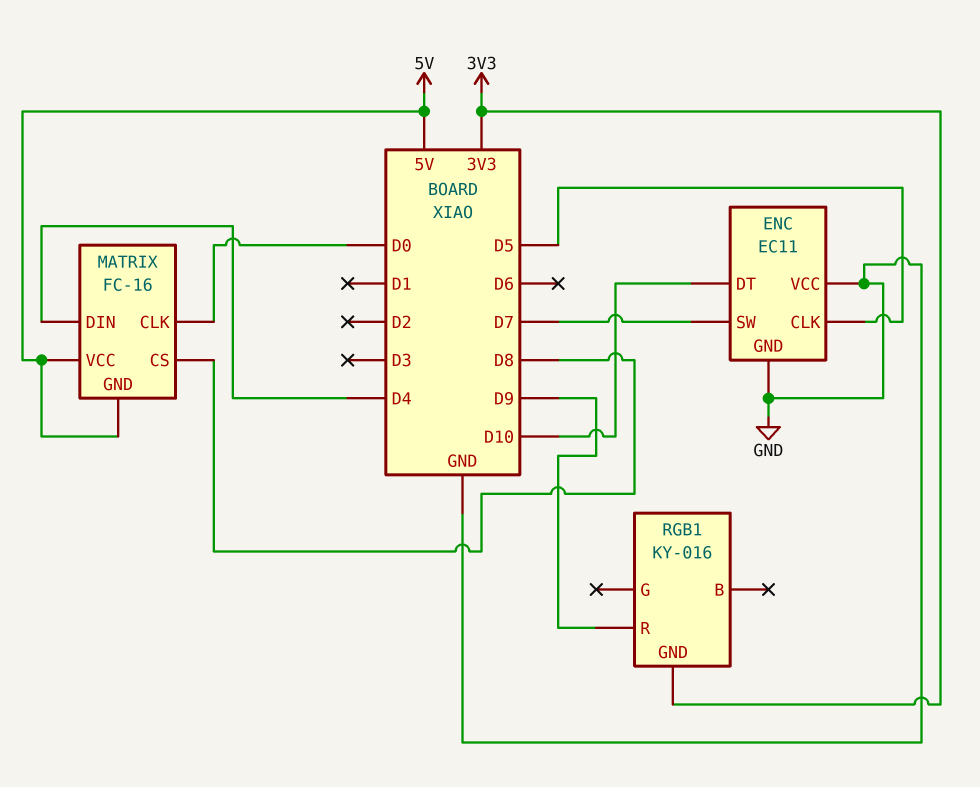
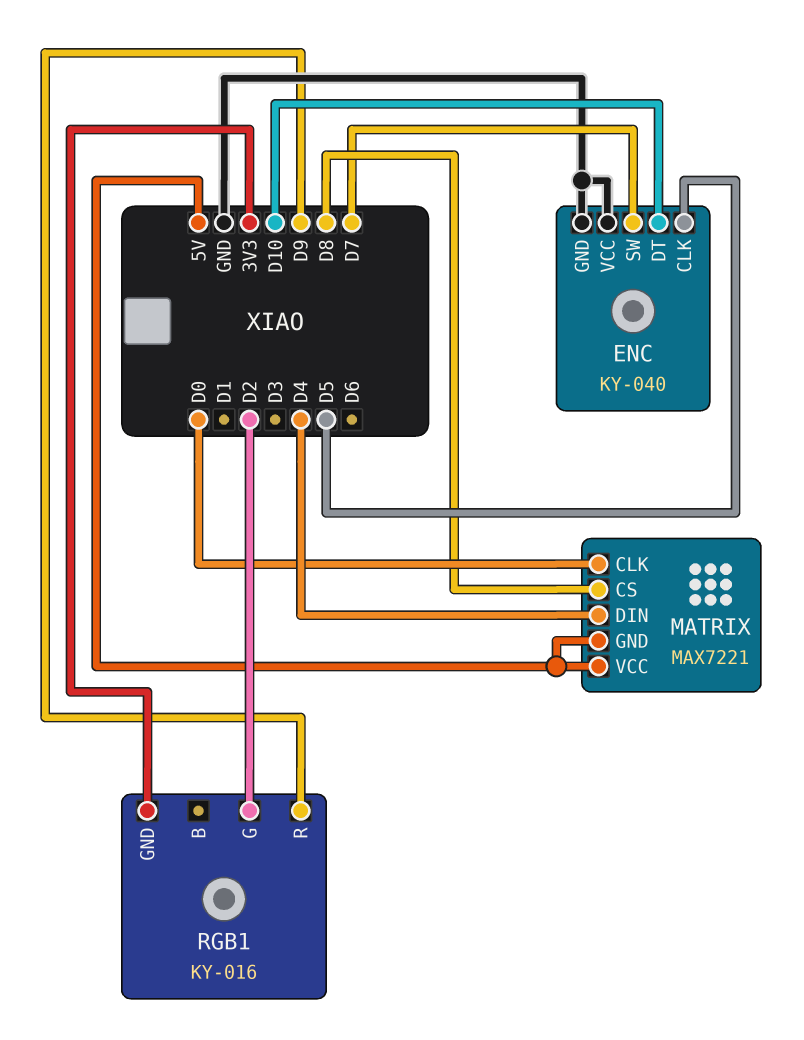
ENC: EC11 -> KY-040
MATRIX: FC-16 -> MAX7221
RGB1 pin G: none -> D2

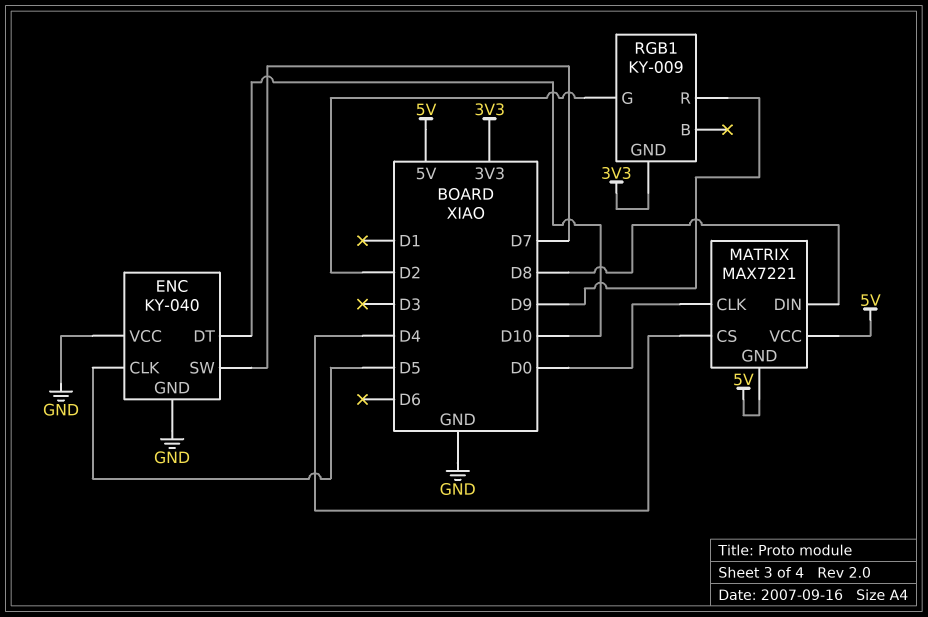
MATRIX pin CS: D8 -> D4
MATRIX pin DIN: D4 -> D8
RGB1: KY-016 -> KY-009

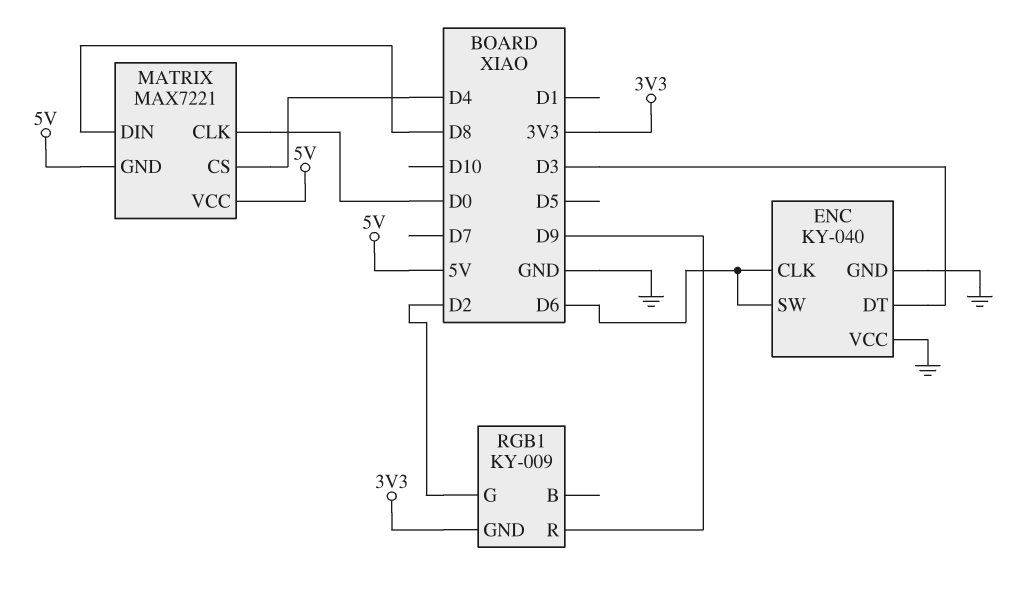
ENC pin CLK: D5 -> D6
ENC pin DT: D10 -> D3
ENC pin SW: D7 -> D6

